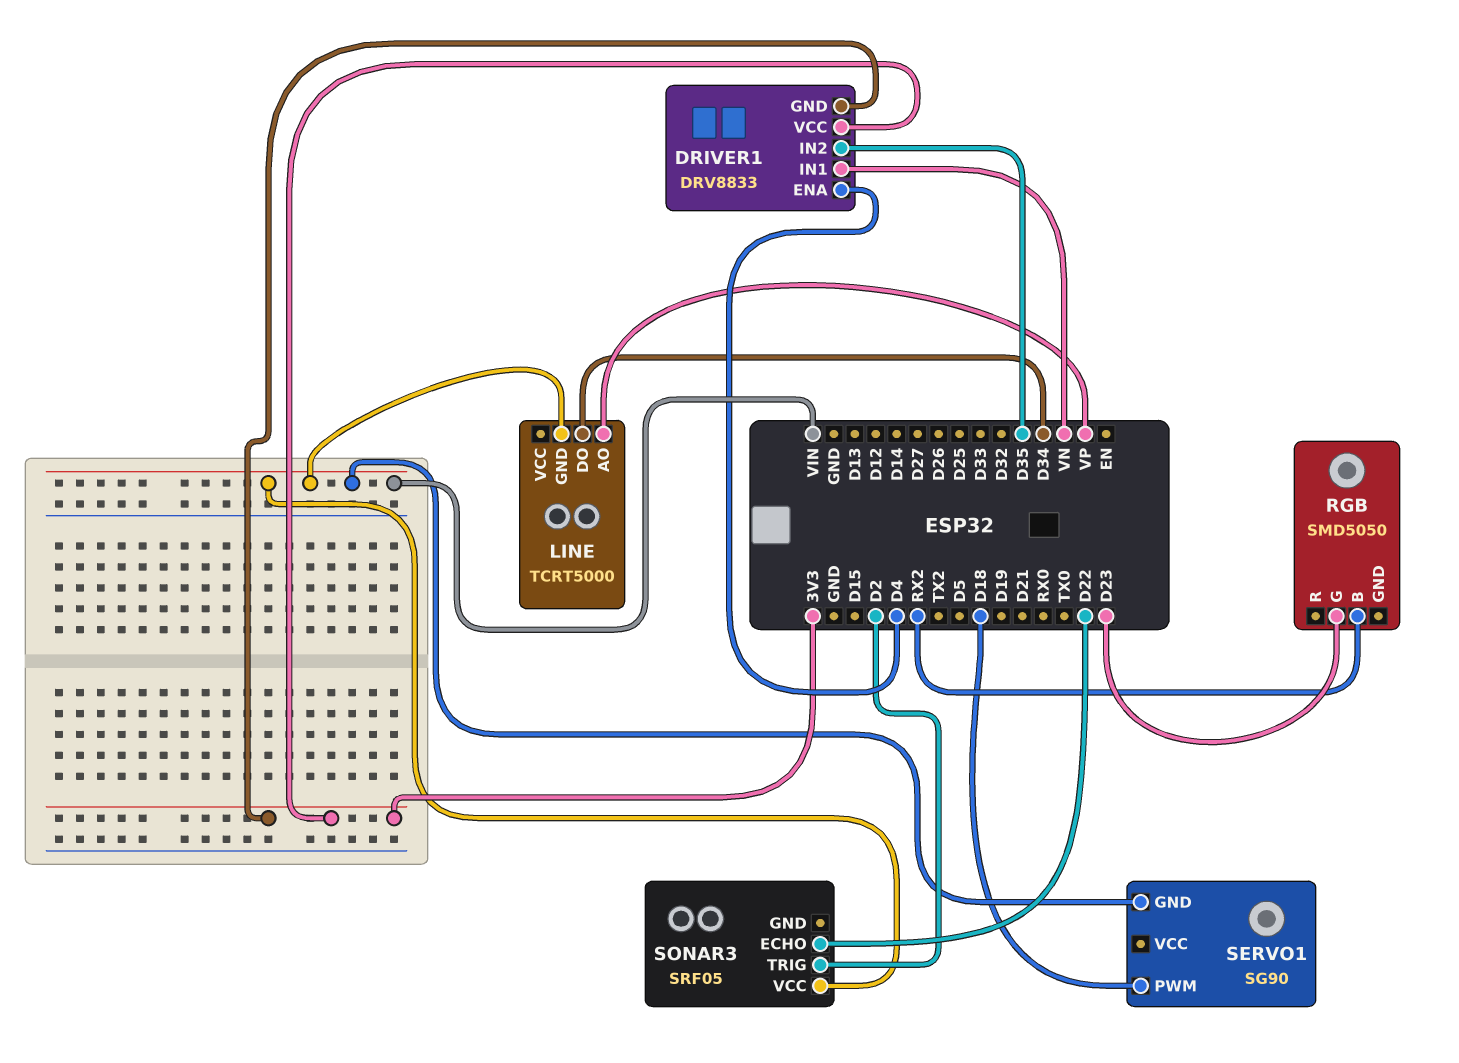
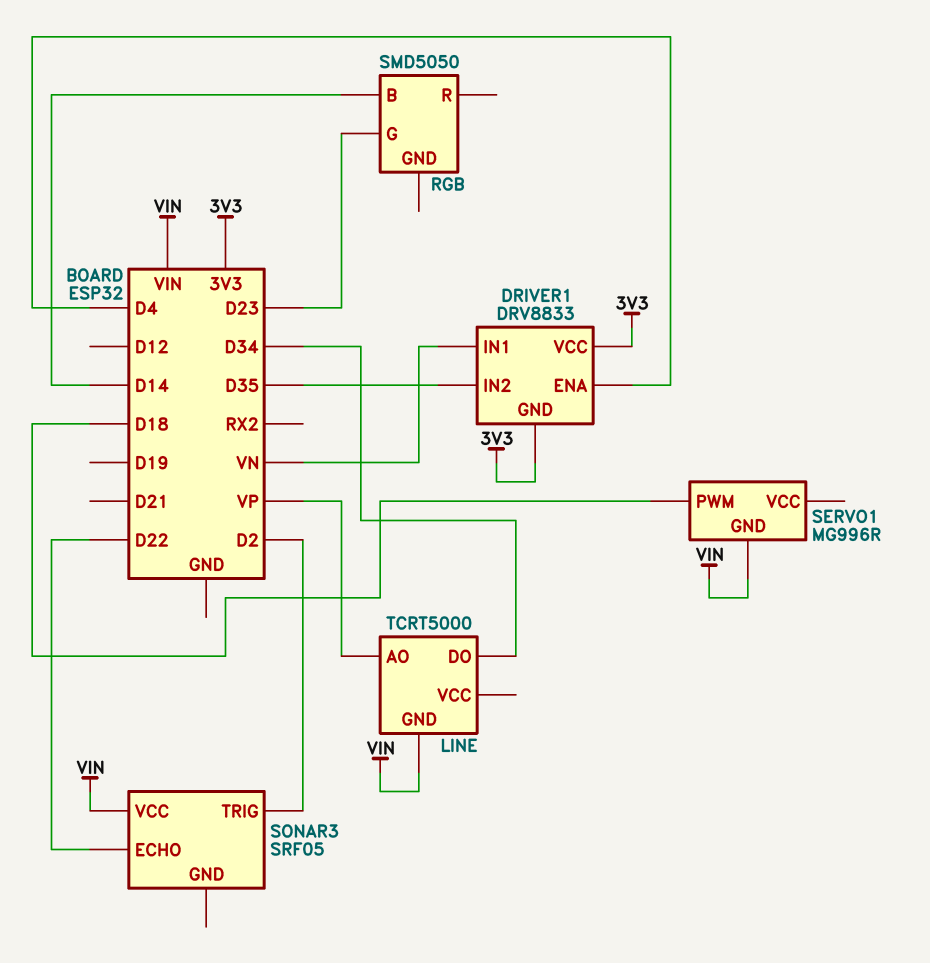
RGB pin B: RX2 -> D14
SERVO1: SG90 -> MG996R

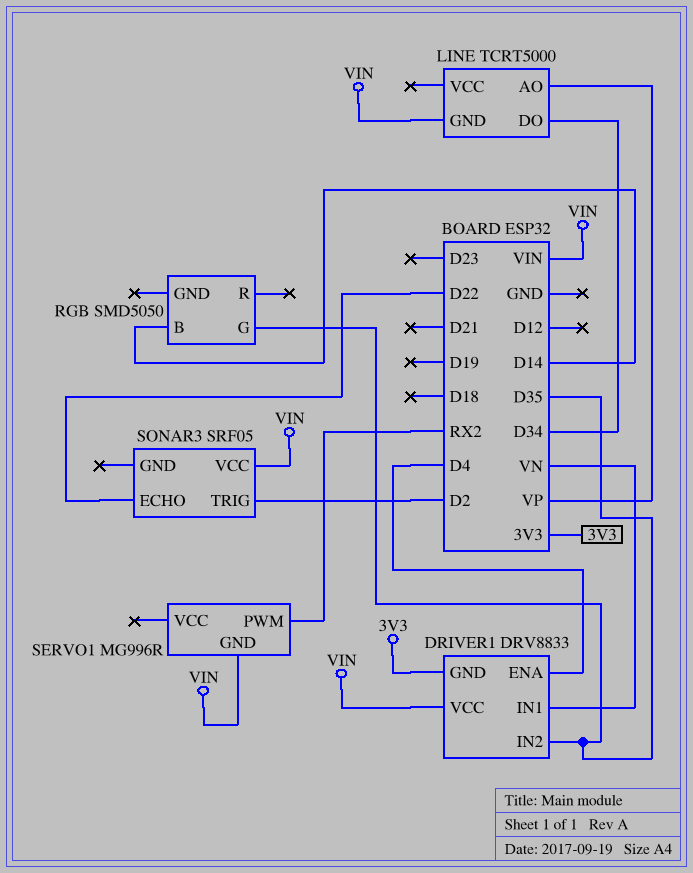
DRIVER1 pin VCC: 3V3 -> VIN
RGB pin G: D23 -> D35
SERVO1 pin PWM: D18 -> RX2

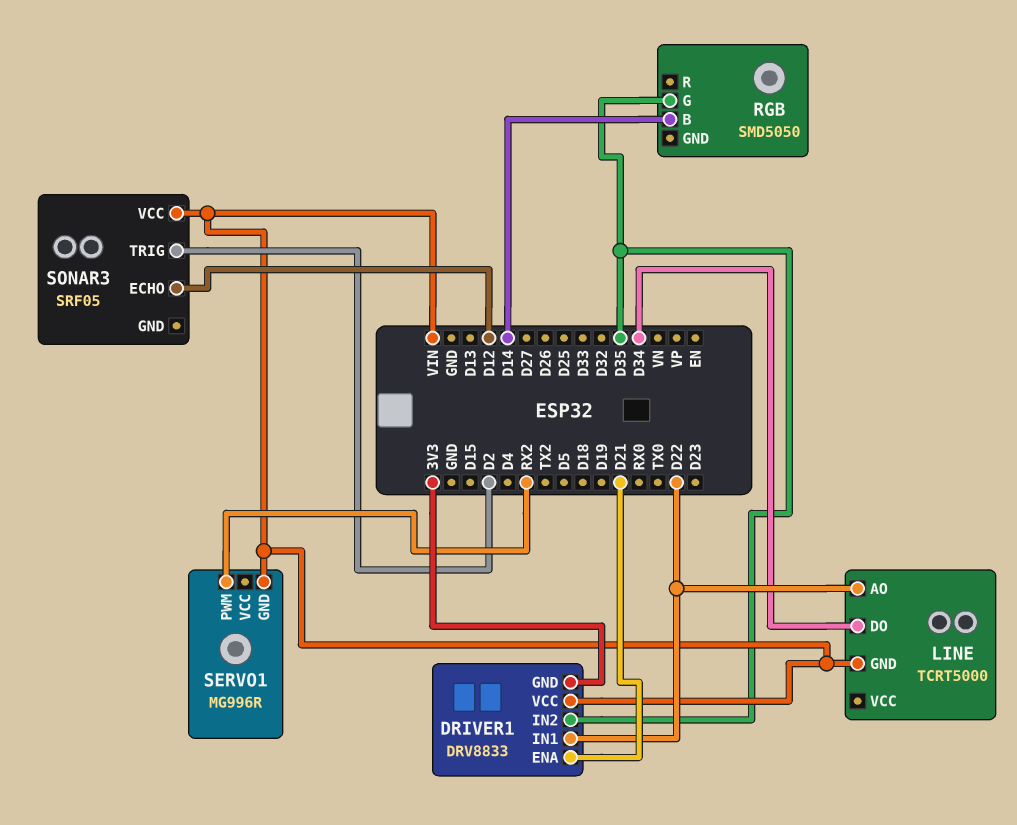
DRIVER1 pin ENA: D4 -> D21
DRIVER1 pin IN1: VN -> D22
LINE pin AO: VP -> D22
SONAR3 pin ECHO: D22 -> D12

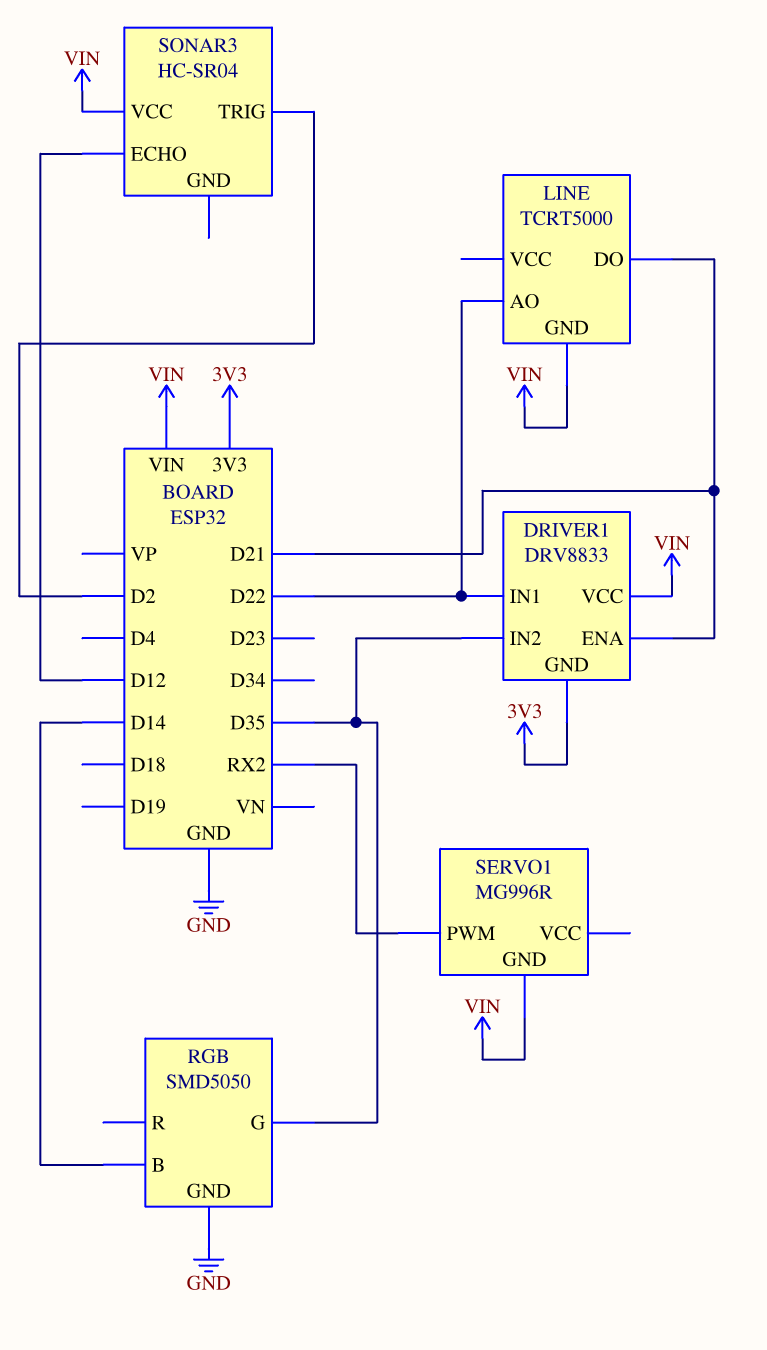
LINE pin DO: D34 -> D21
RGB pin GND: none -> GND
SONAR3: SRF05 -> HC-SR04

